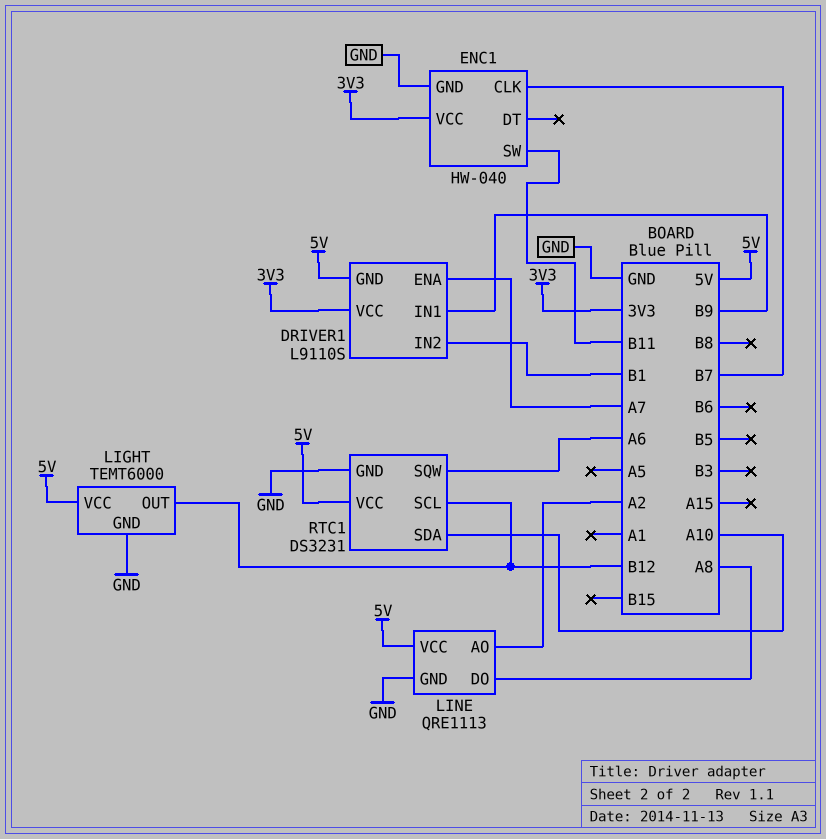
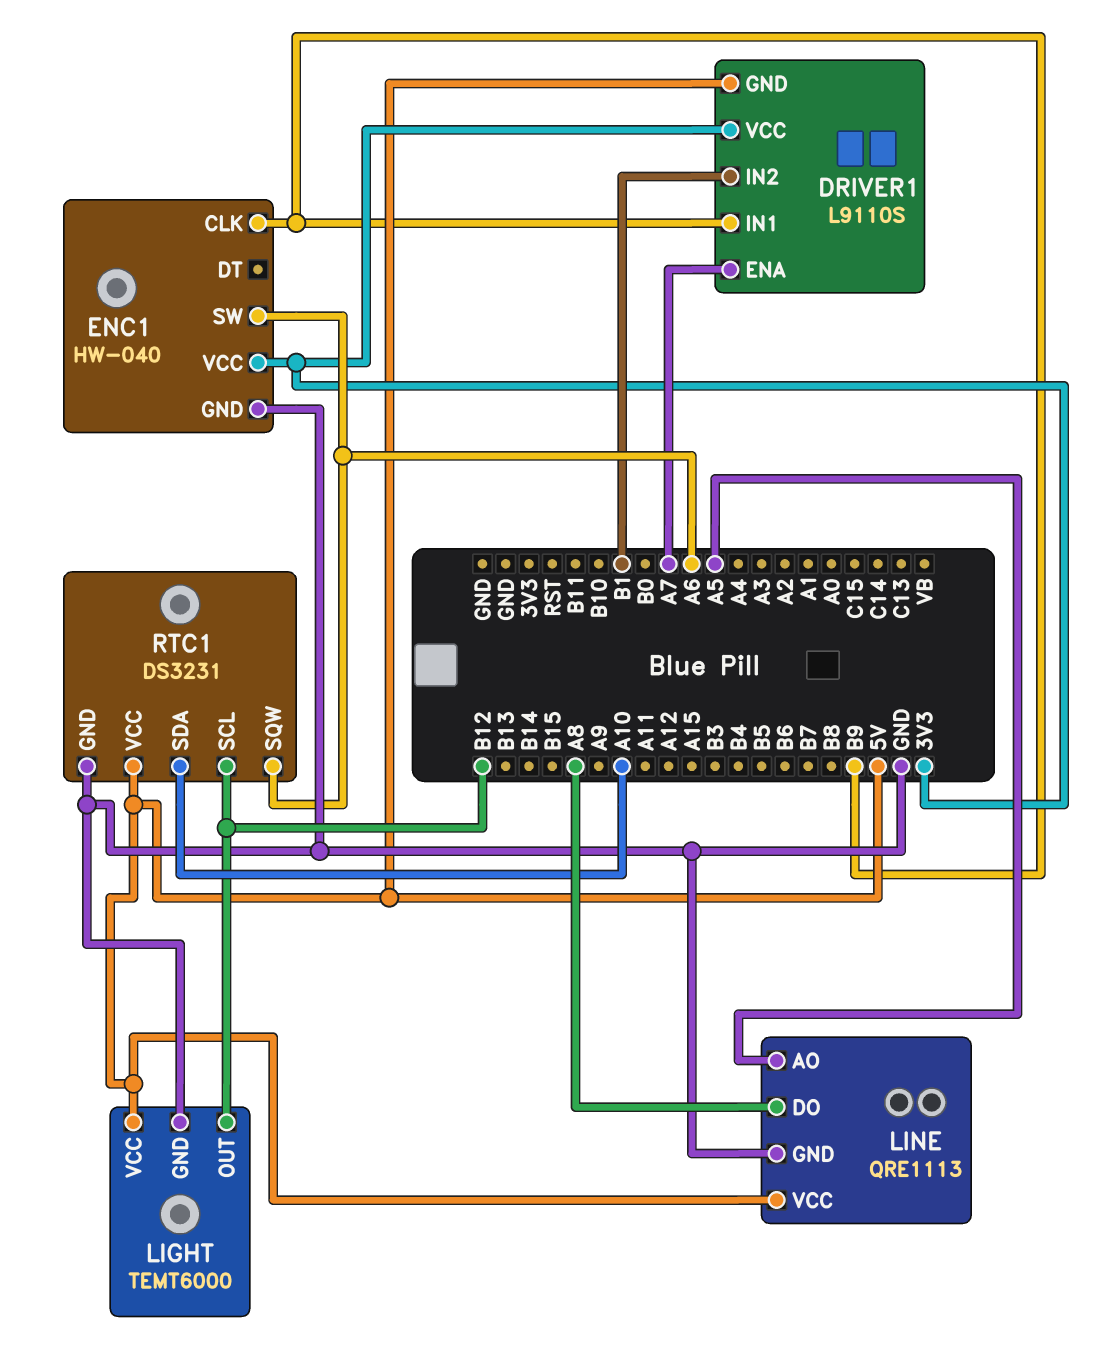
ENC1 pin CLK: B7 -> B9
ENC1 pin SW: B11 -> A6
LINE pin AO: A2 -> A5

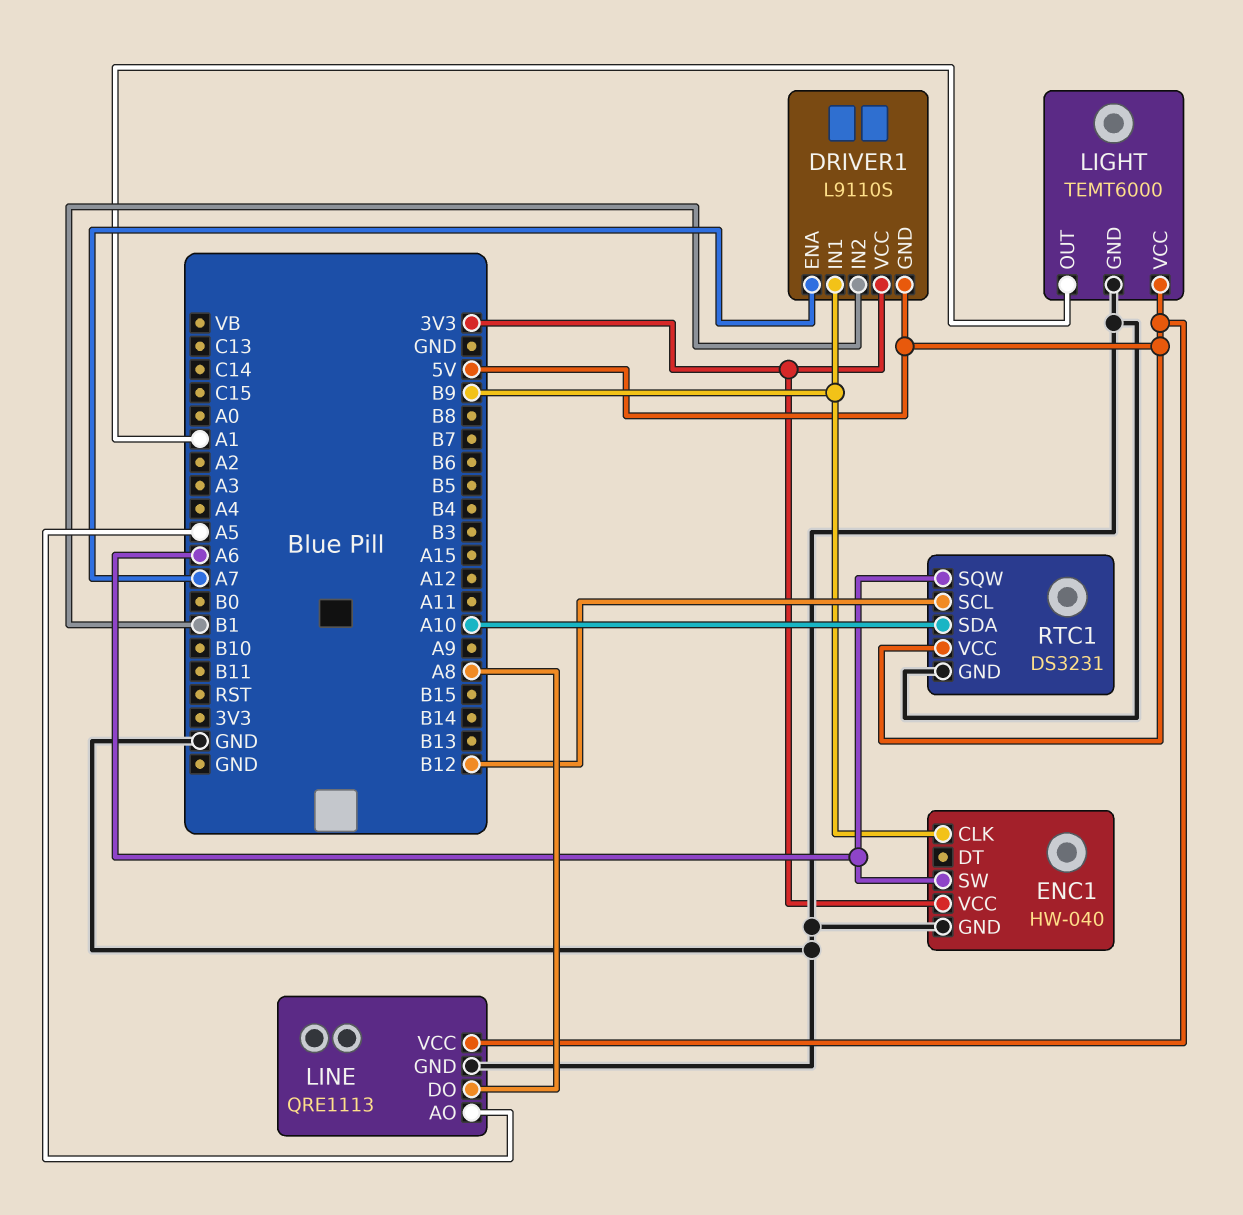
LIGHT pin OUT: B12 -> A1

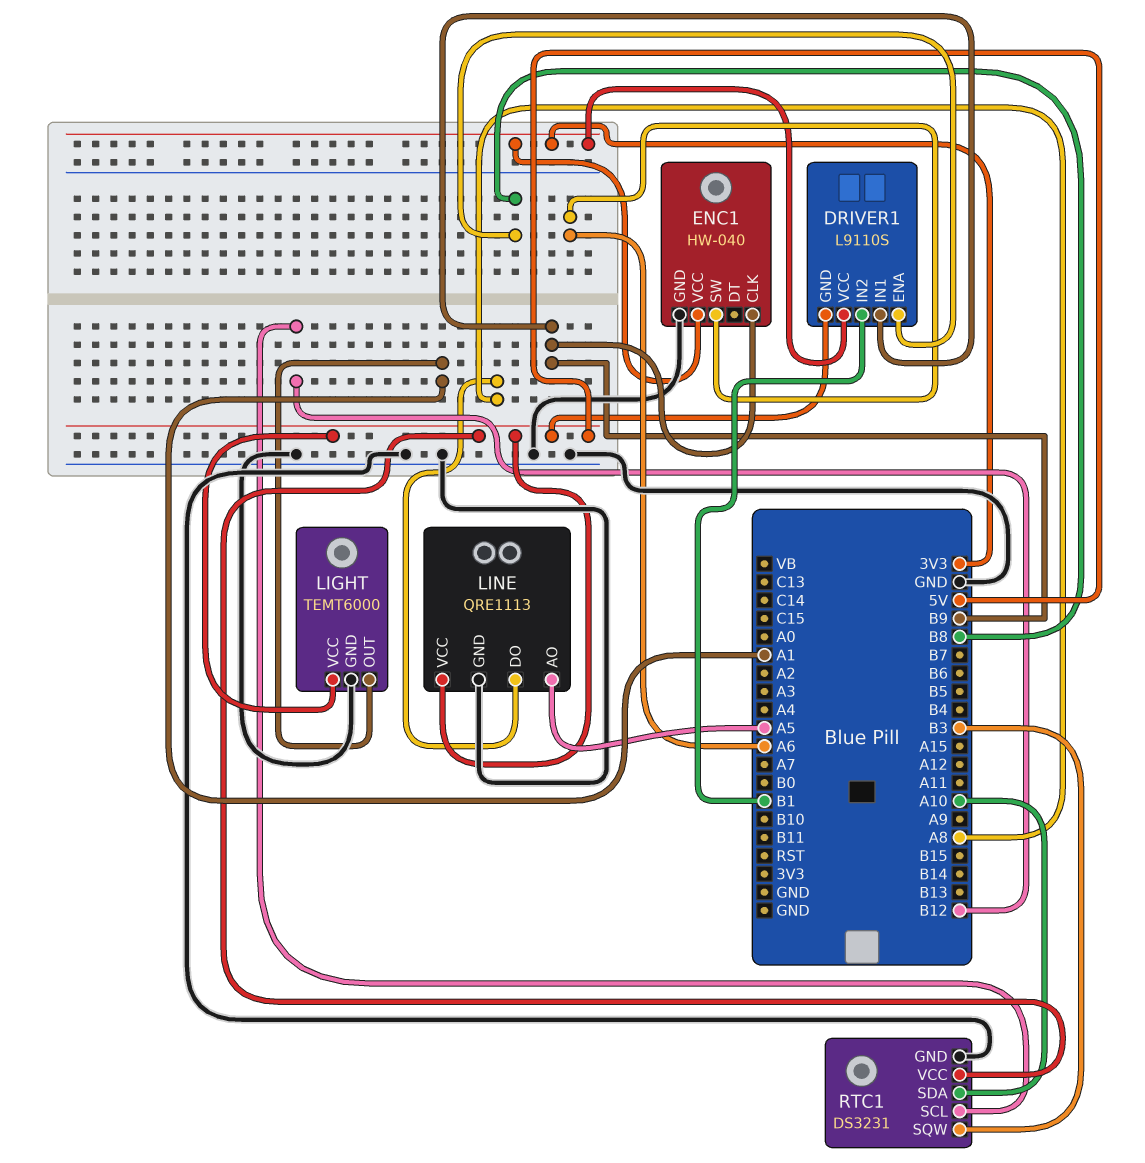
DRIVER1 pin ENA: A7 -> B8
RTC1 pin SQW: A6 -> B3

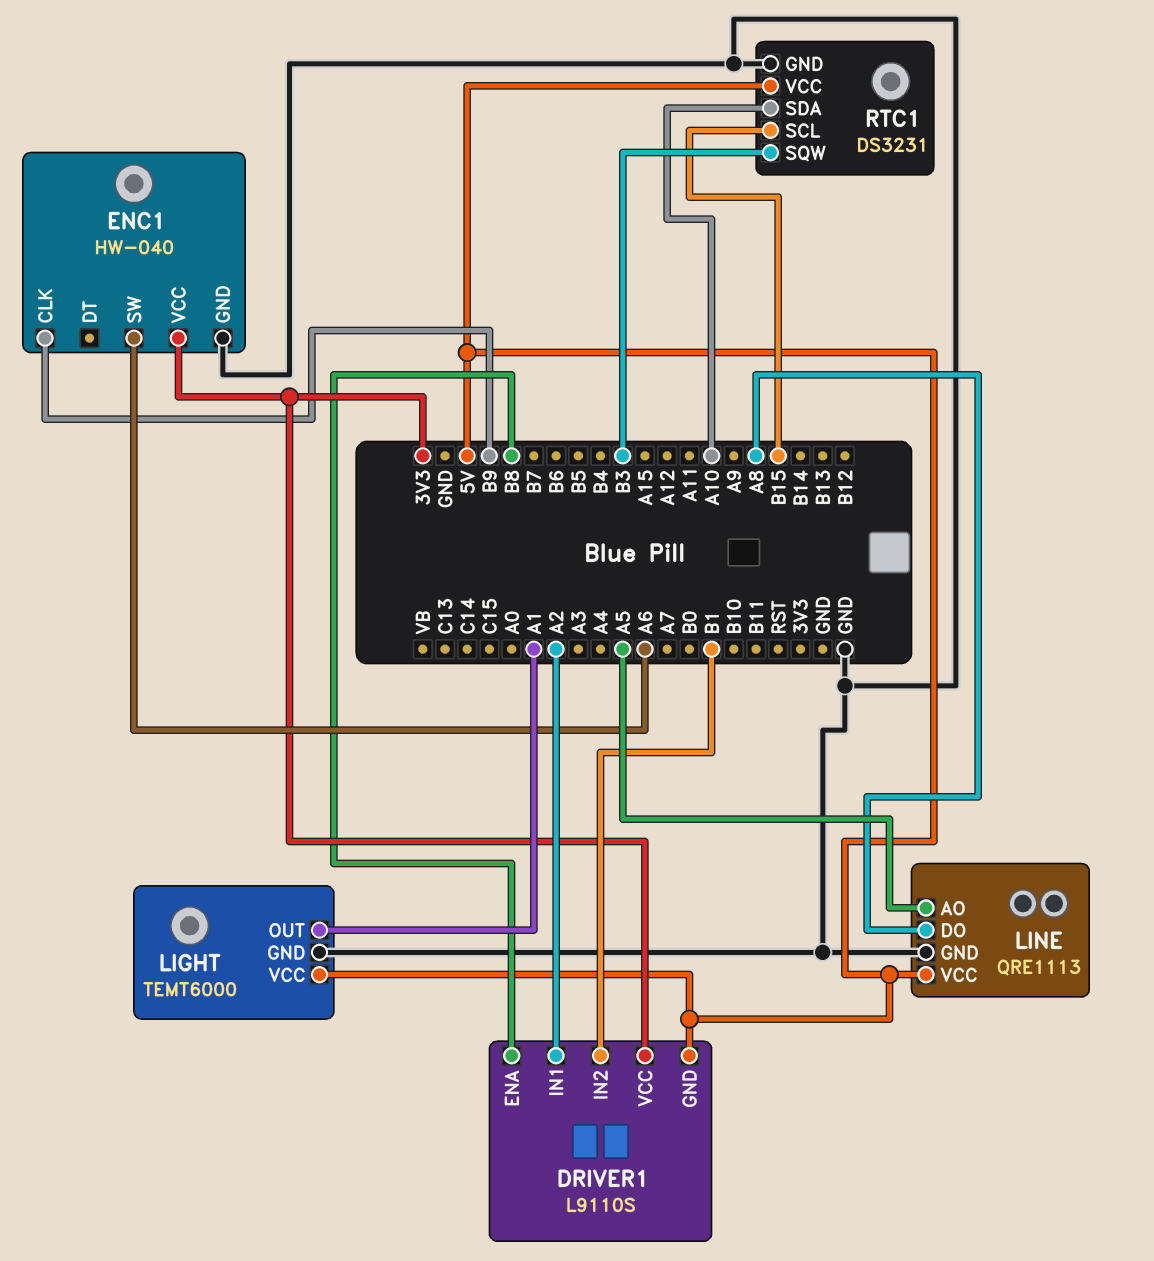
DRIVER1 pin IN1: B9 -> A2
RTC1 pin SCL: B12 -> B15

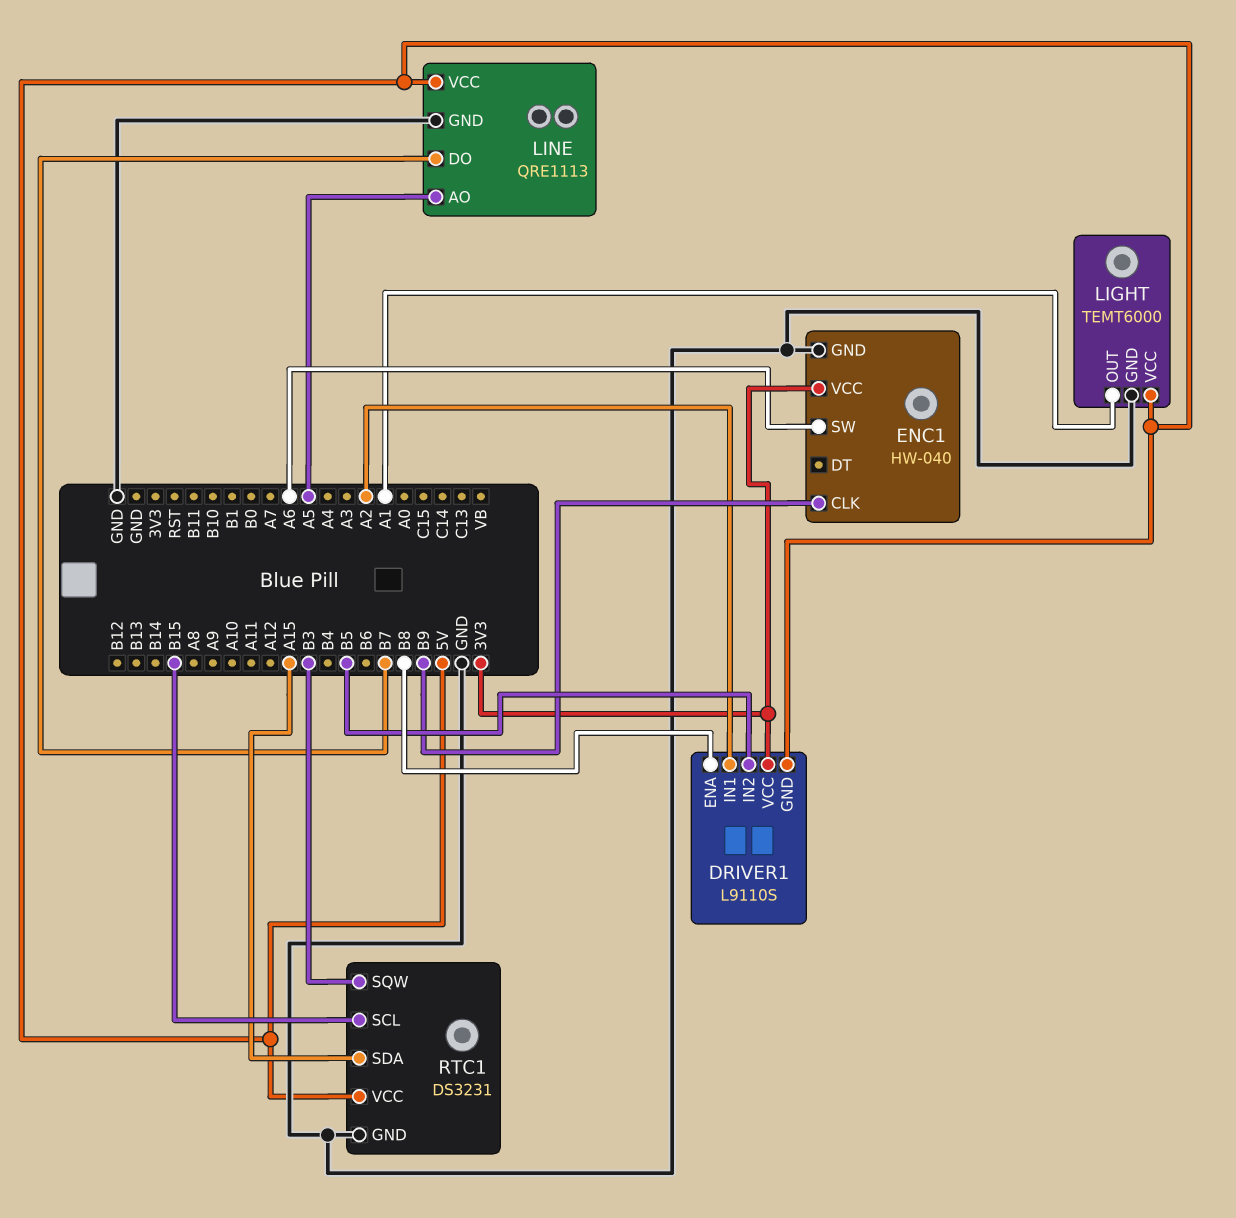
DRIVER1 pin IN2: B1 -> B5
LINE pin DO: A8 -> B7
RTC1 pin SDA: A10 -> A15

